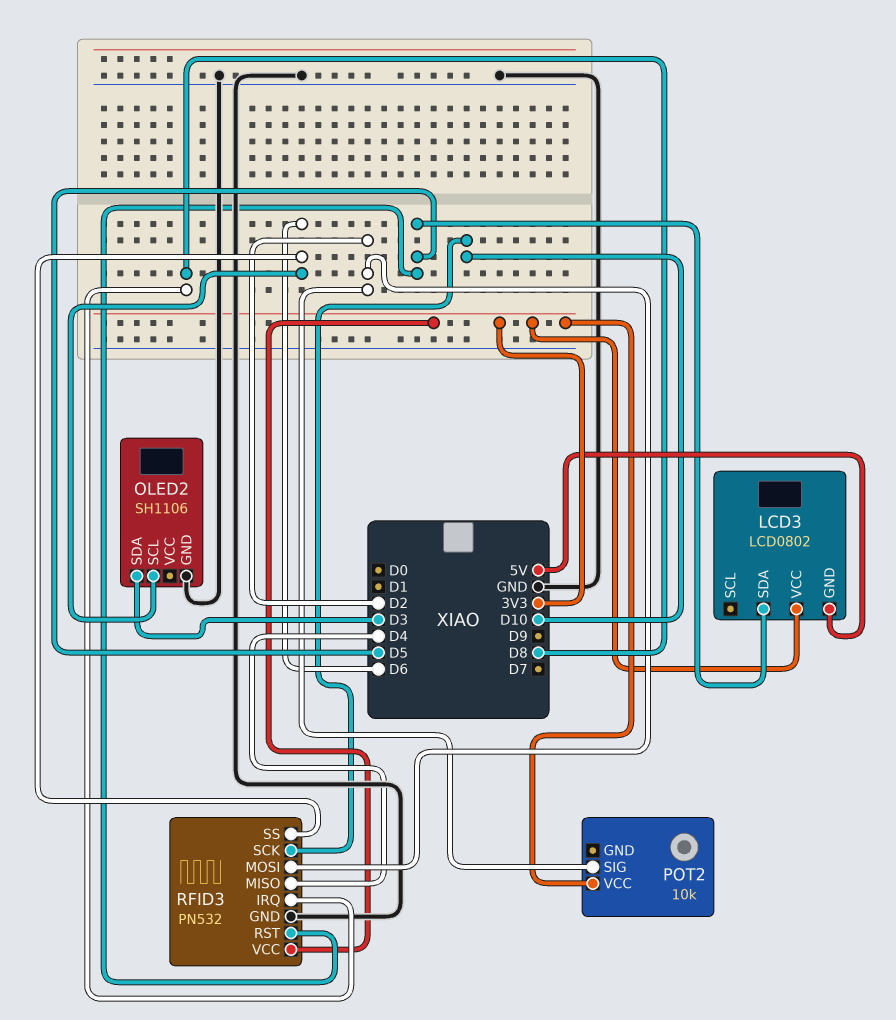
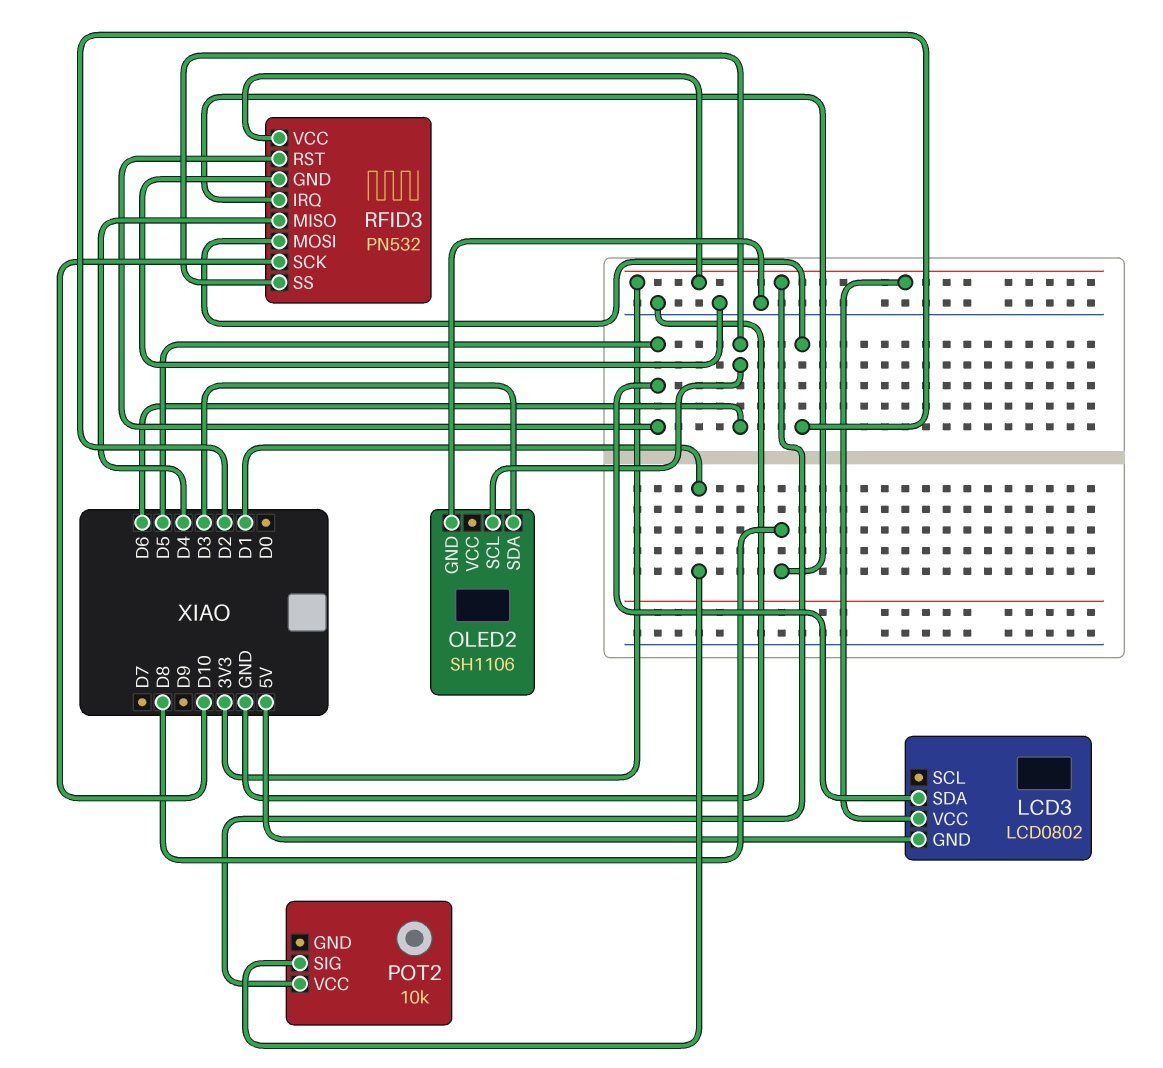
POT2 pin SIG: D2 -> D1

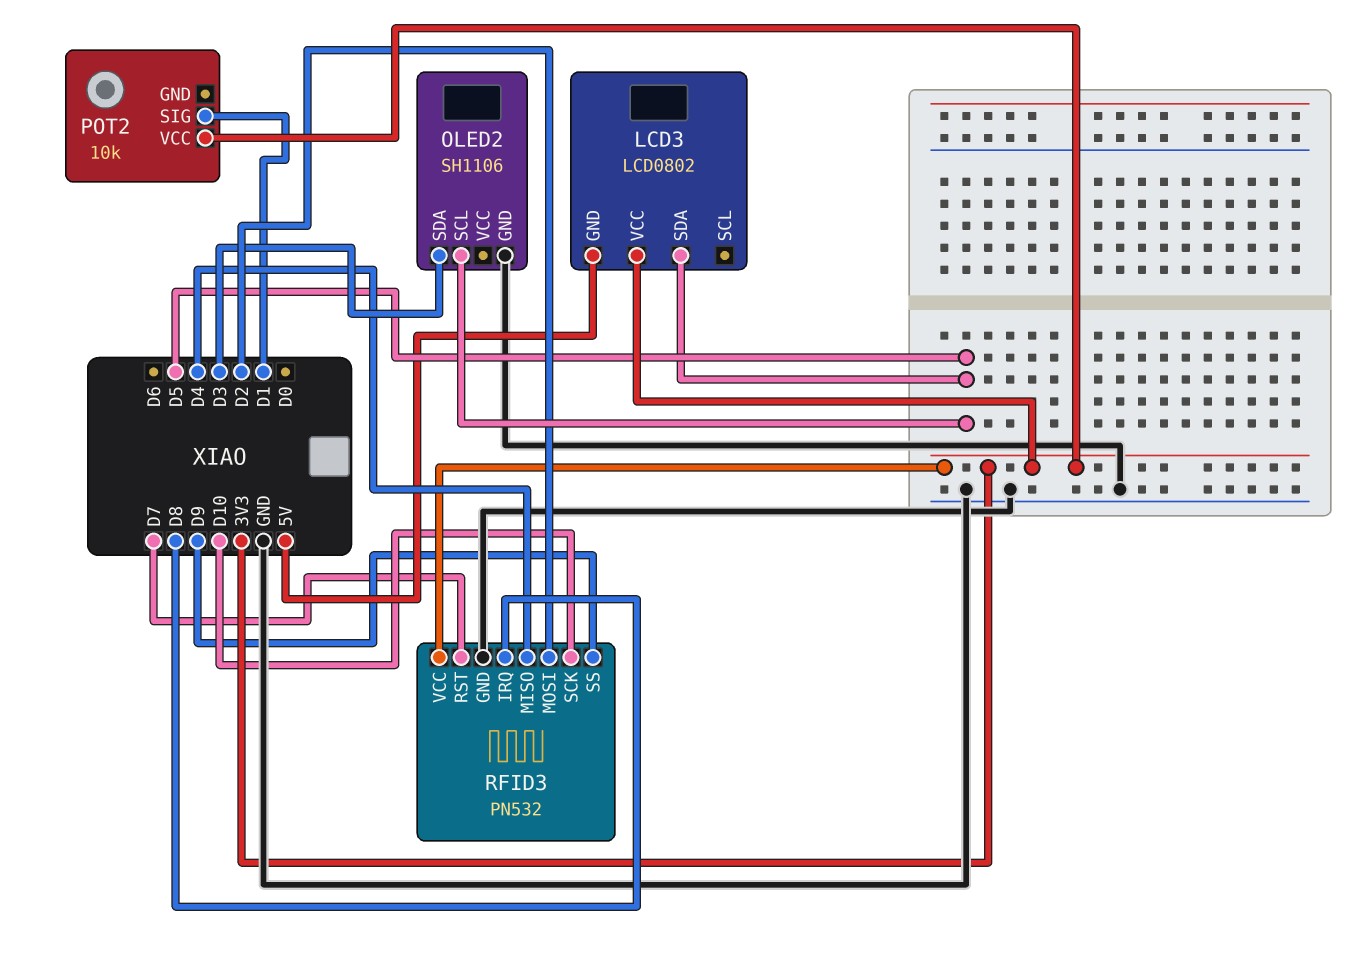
OLED2 pin SCL: D6 -> D5
RFID3 pin RST: D5 -> D7
RFID3 pin SS: D6 -> D9

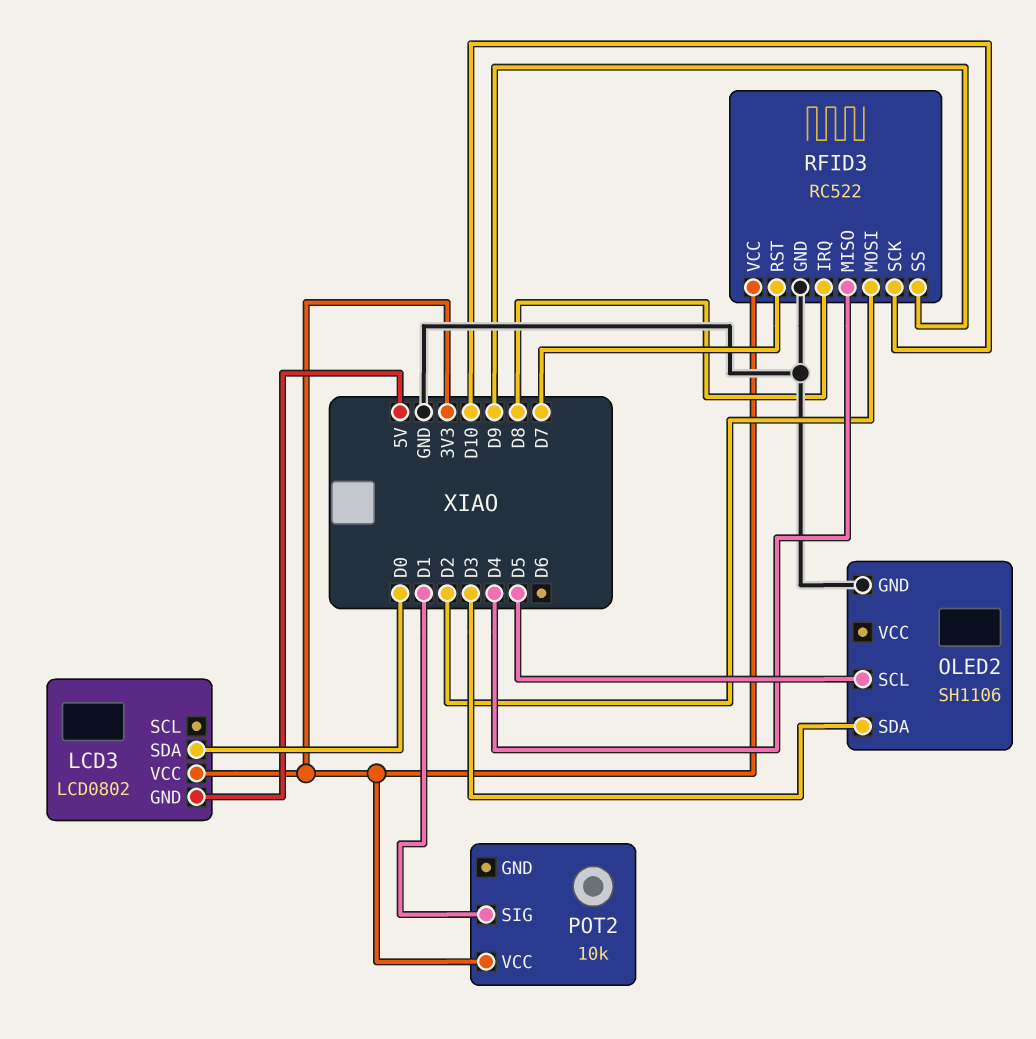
LCD3 pin SDA: D5 -> D0
RFID3: PN532 -> RC522

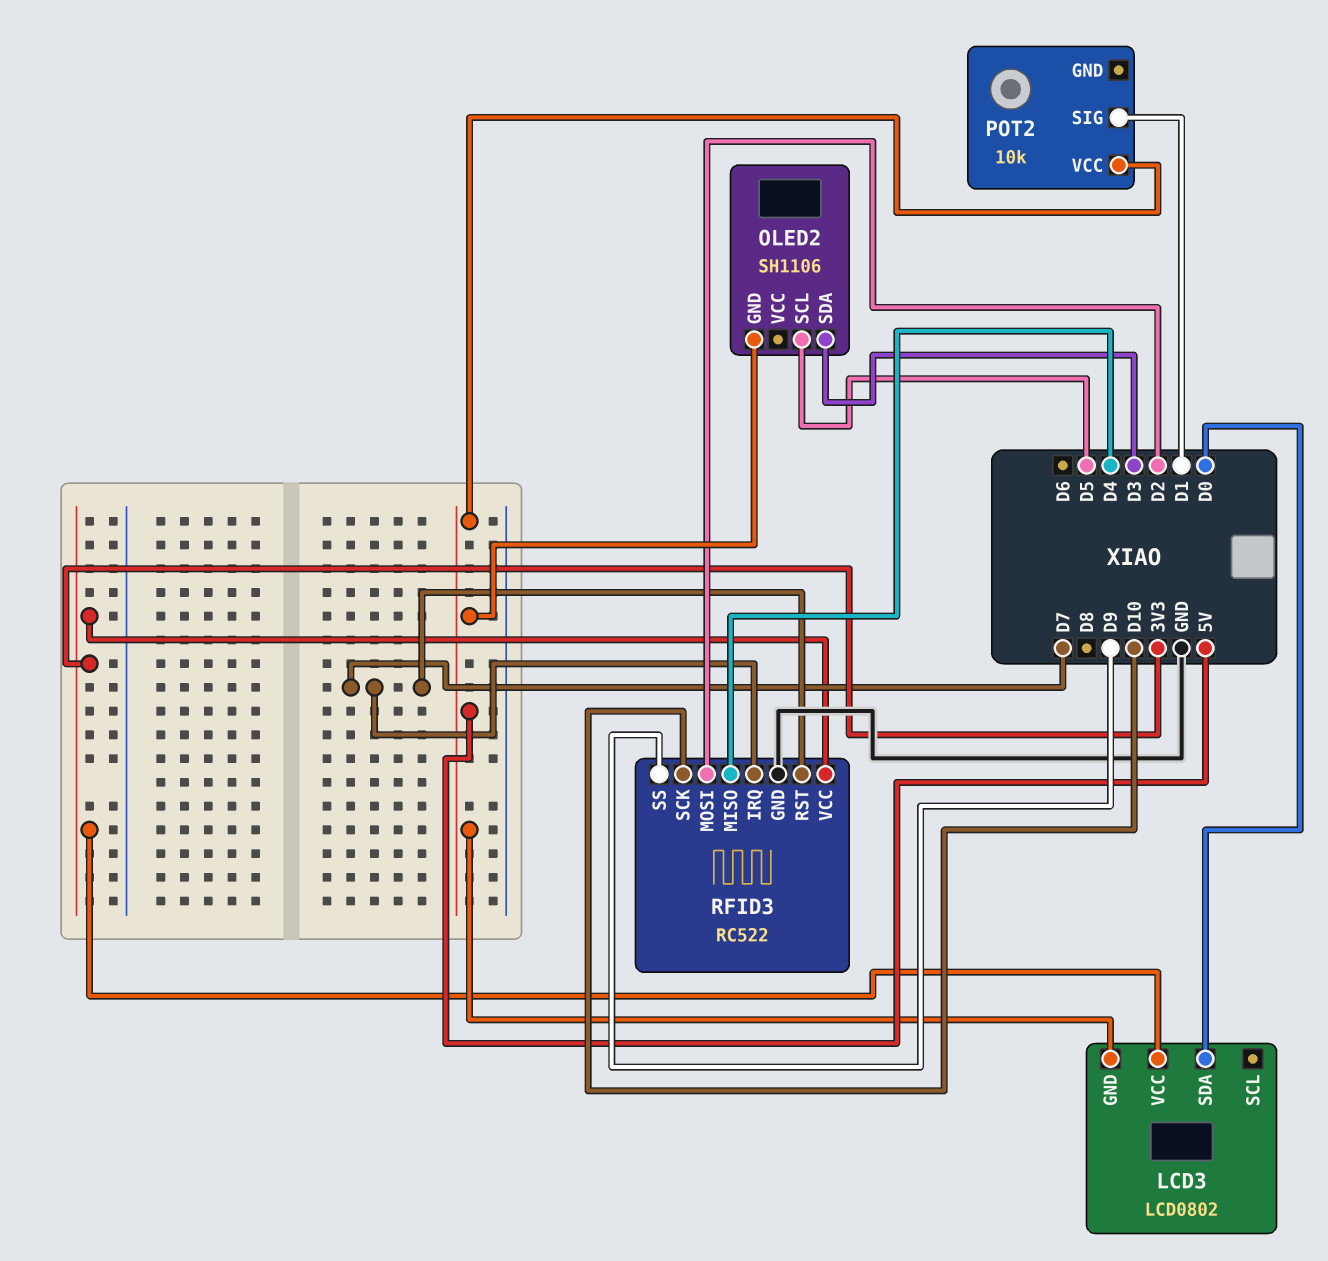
OLED2 pin GND: GND -> 5V
POT2 pin VCC: 3V3 -> 5V
RFID3 pin IRQ: D8 -> D7

